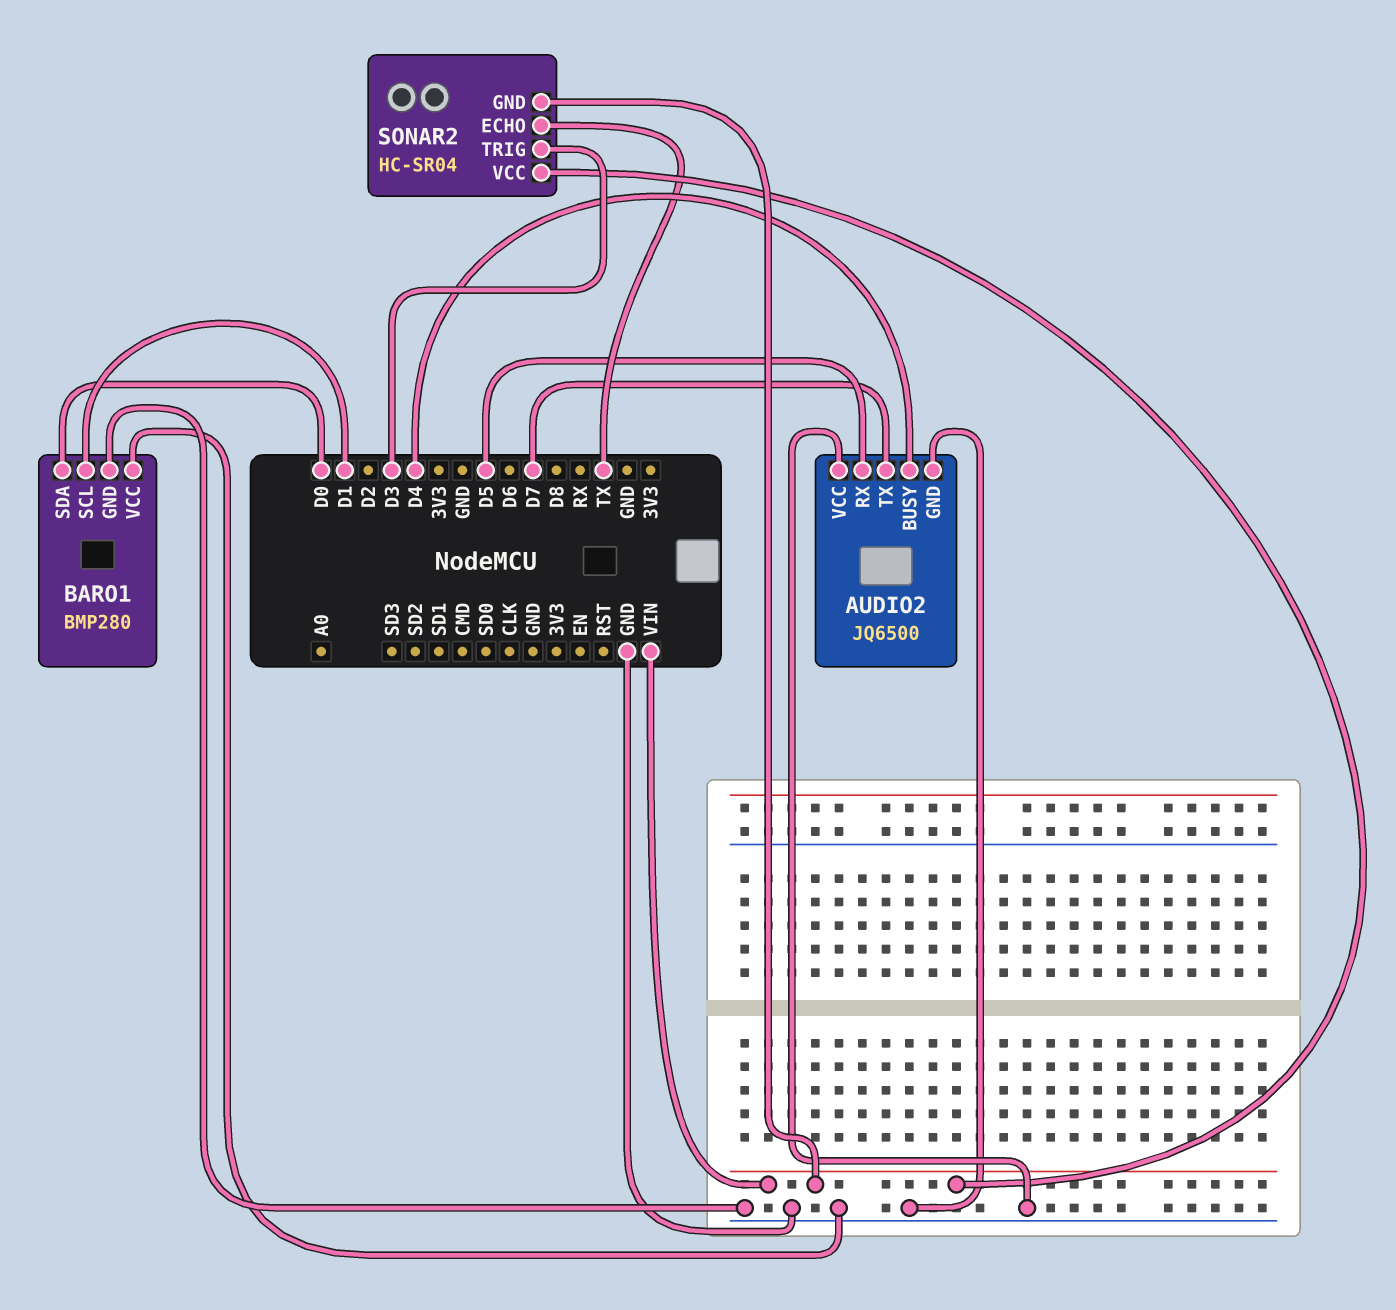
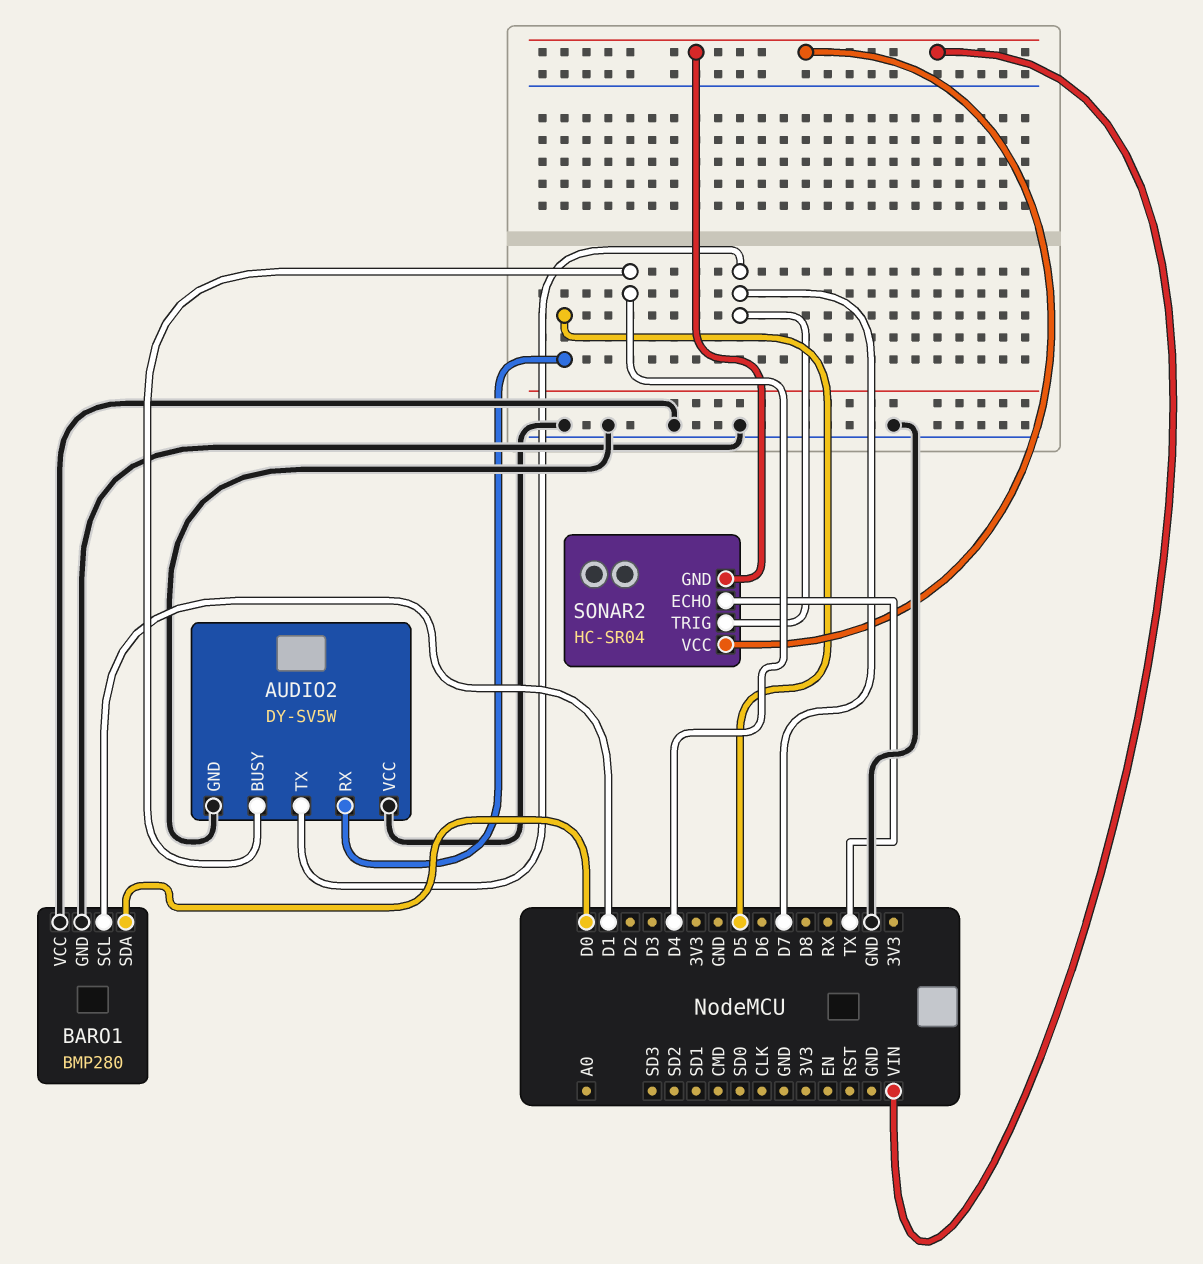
AUDIO2: JQ6500 -> DY-SV5W
SONAR2 pin TRIG: D3 -> D7

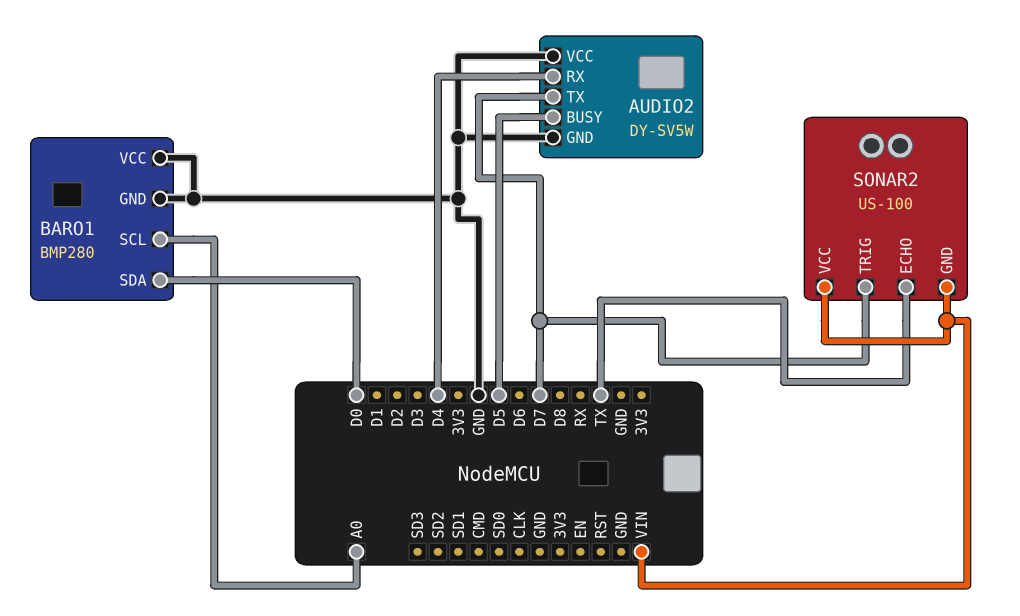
AUDIO2 pin BUSY: D4 -> D5
AUDIO2 pin RX: D5 -> D4
BARO1 pin SCL: D1 -> A0
SONAR2: HC-SR04 -> US-100

